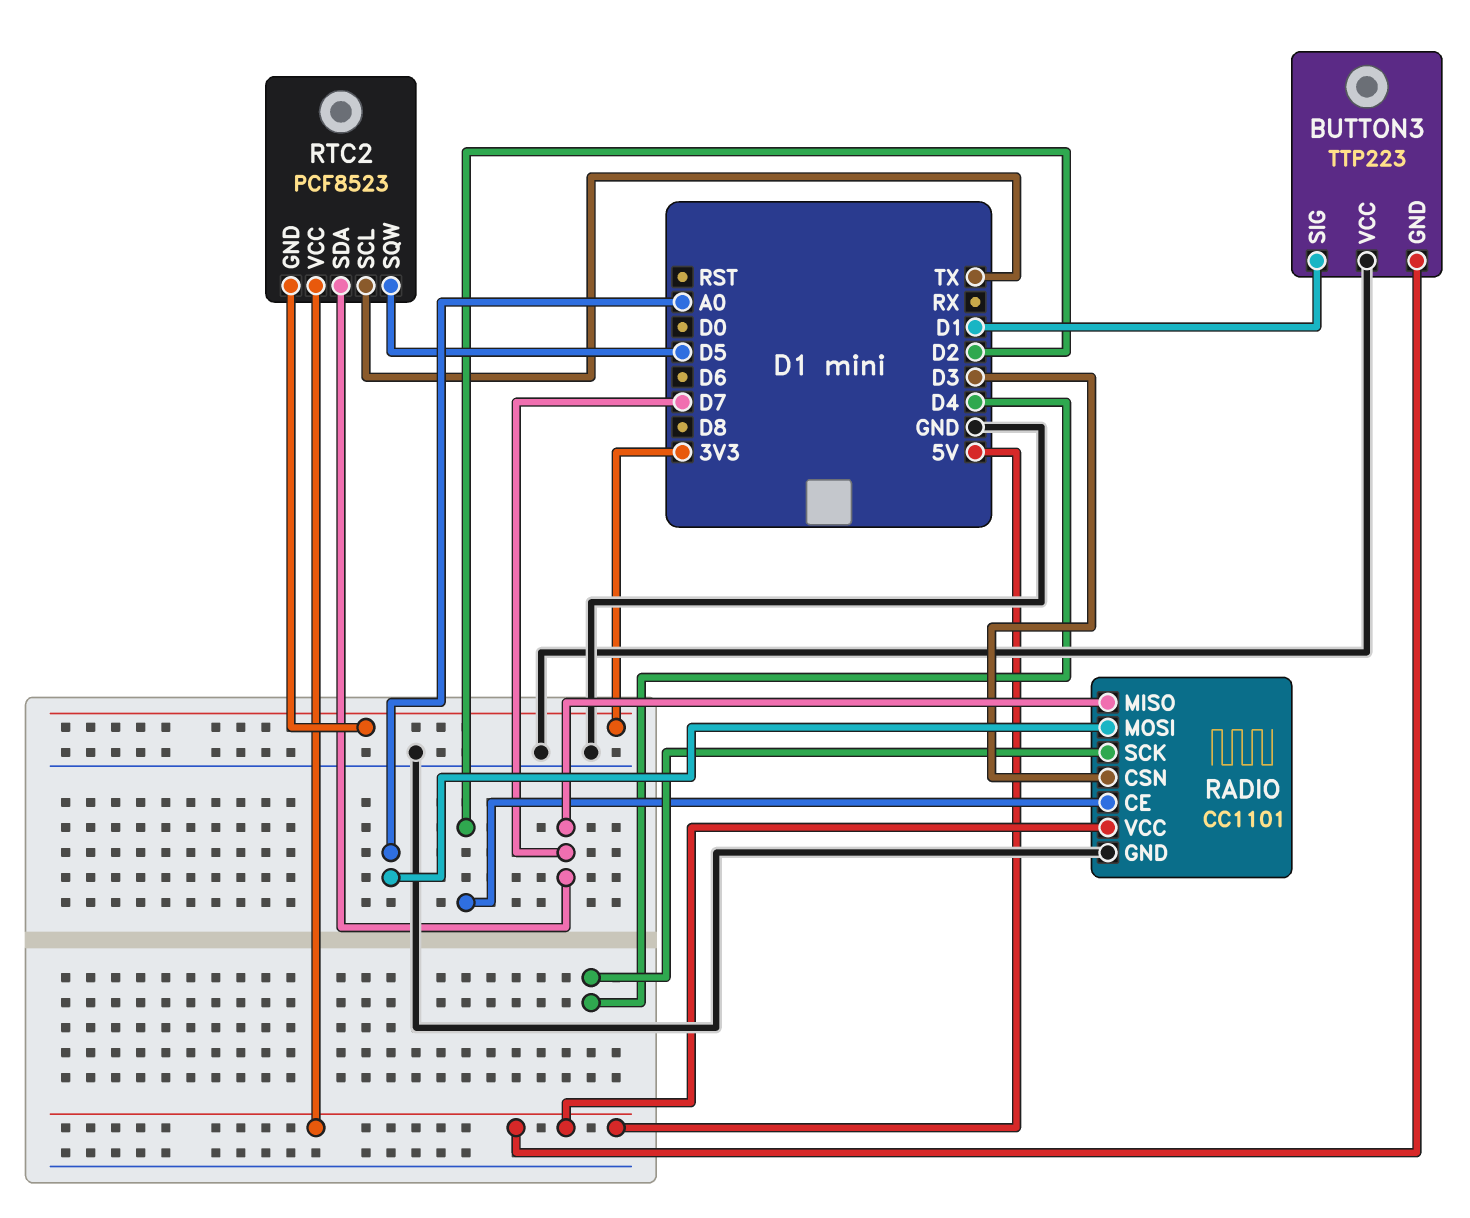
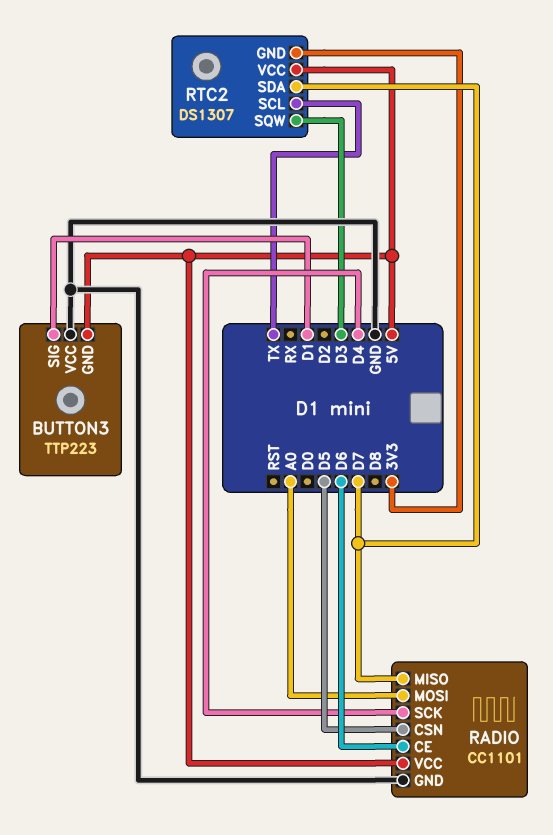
RADIO pin CE: D2 -> D6
RADIO pin CSN: D3 -> D5
RTC2: PCF8523 -> DS1307
RTC2 pin SQW: D5 -> D3

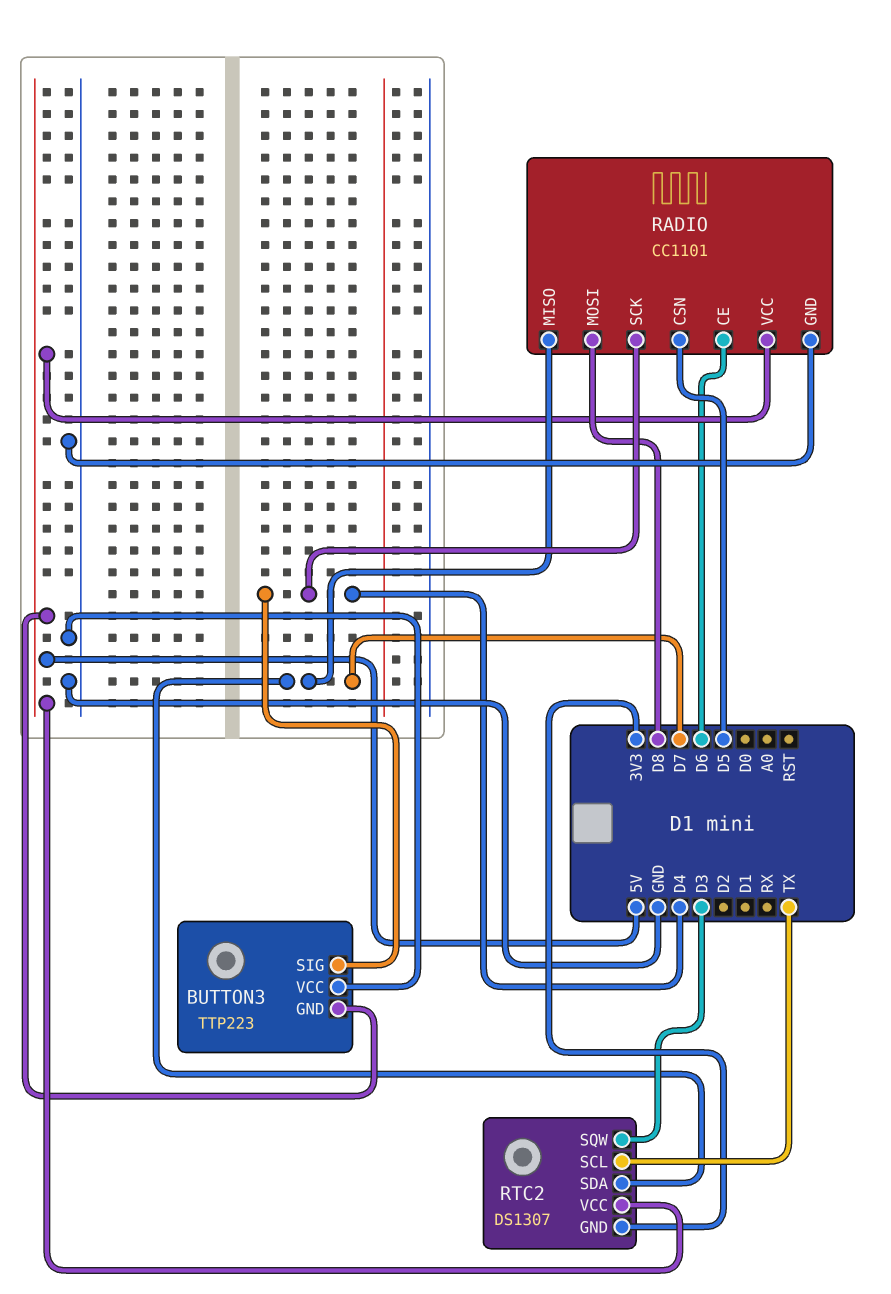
BUTTON3 pin SIG: D1 -> D4
RADIO pin MOSI: A0 -> D8

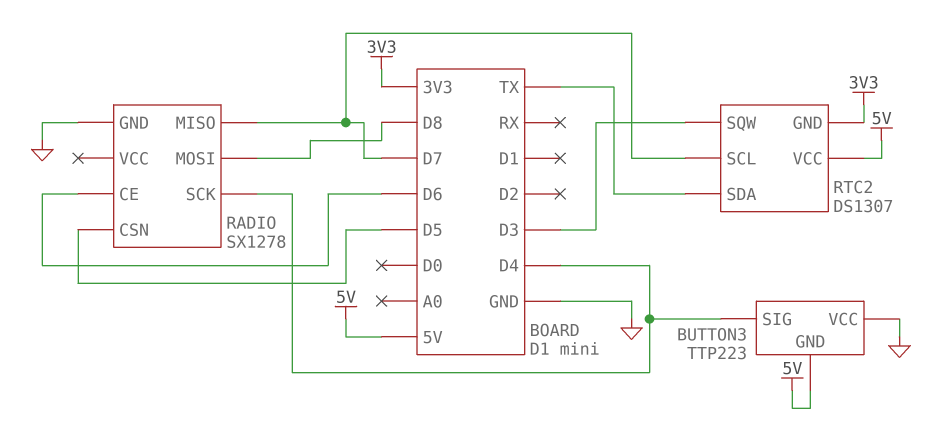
RADIO: CC1101 -> SX1278
RADIO pin VCC: 5V -> none
RTC2 pin SCL: TX -> D7
RTC2 pin SDA: D7 -> TX

